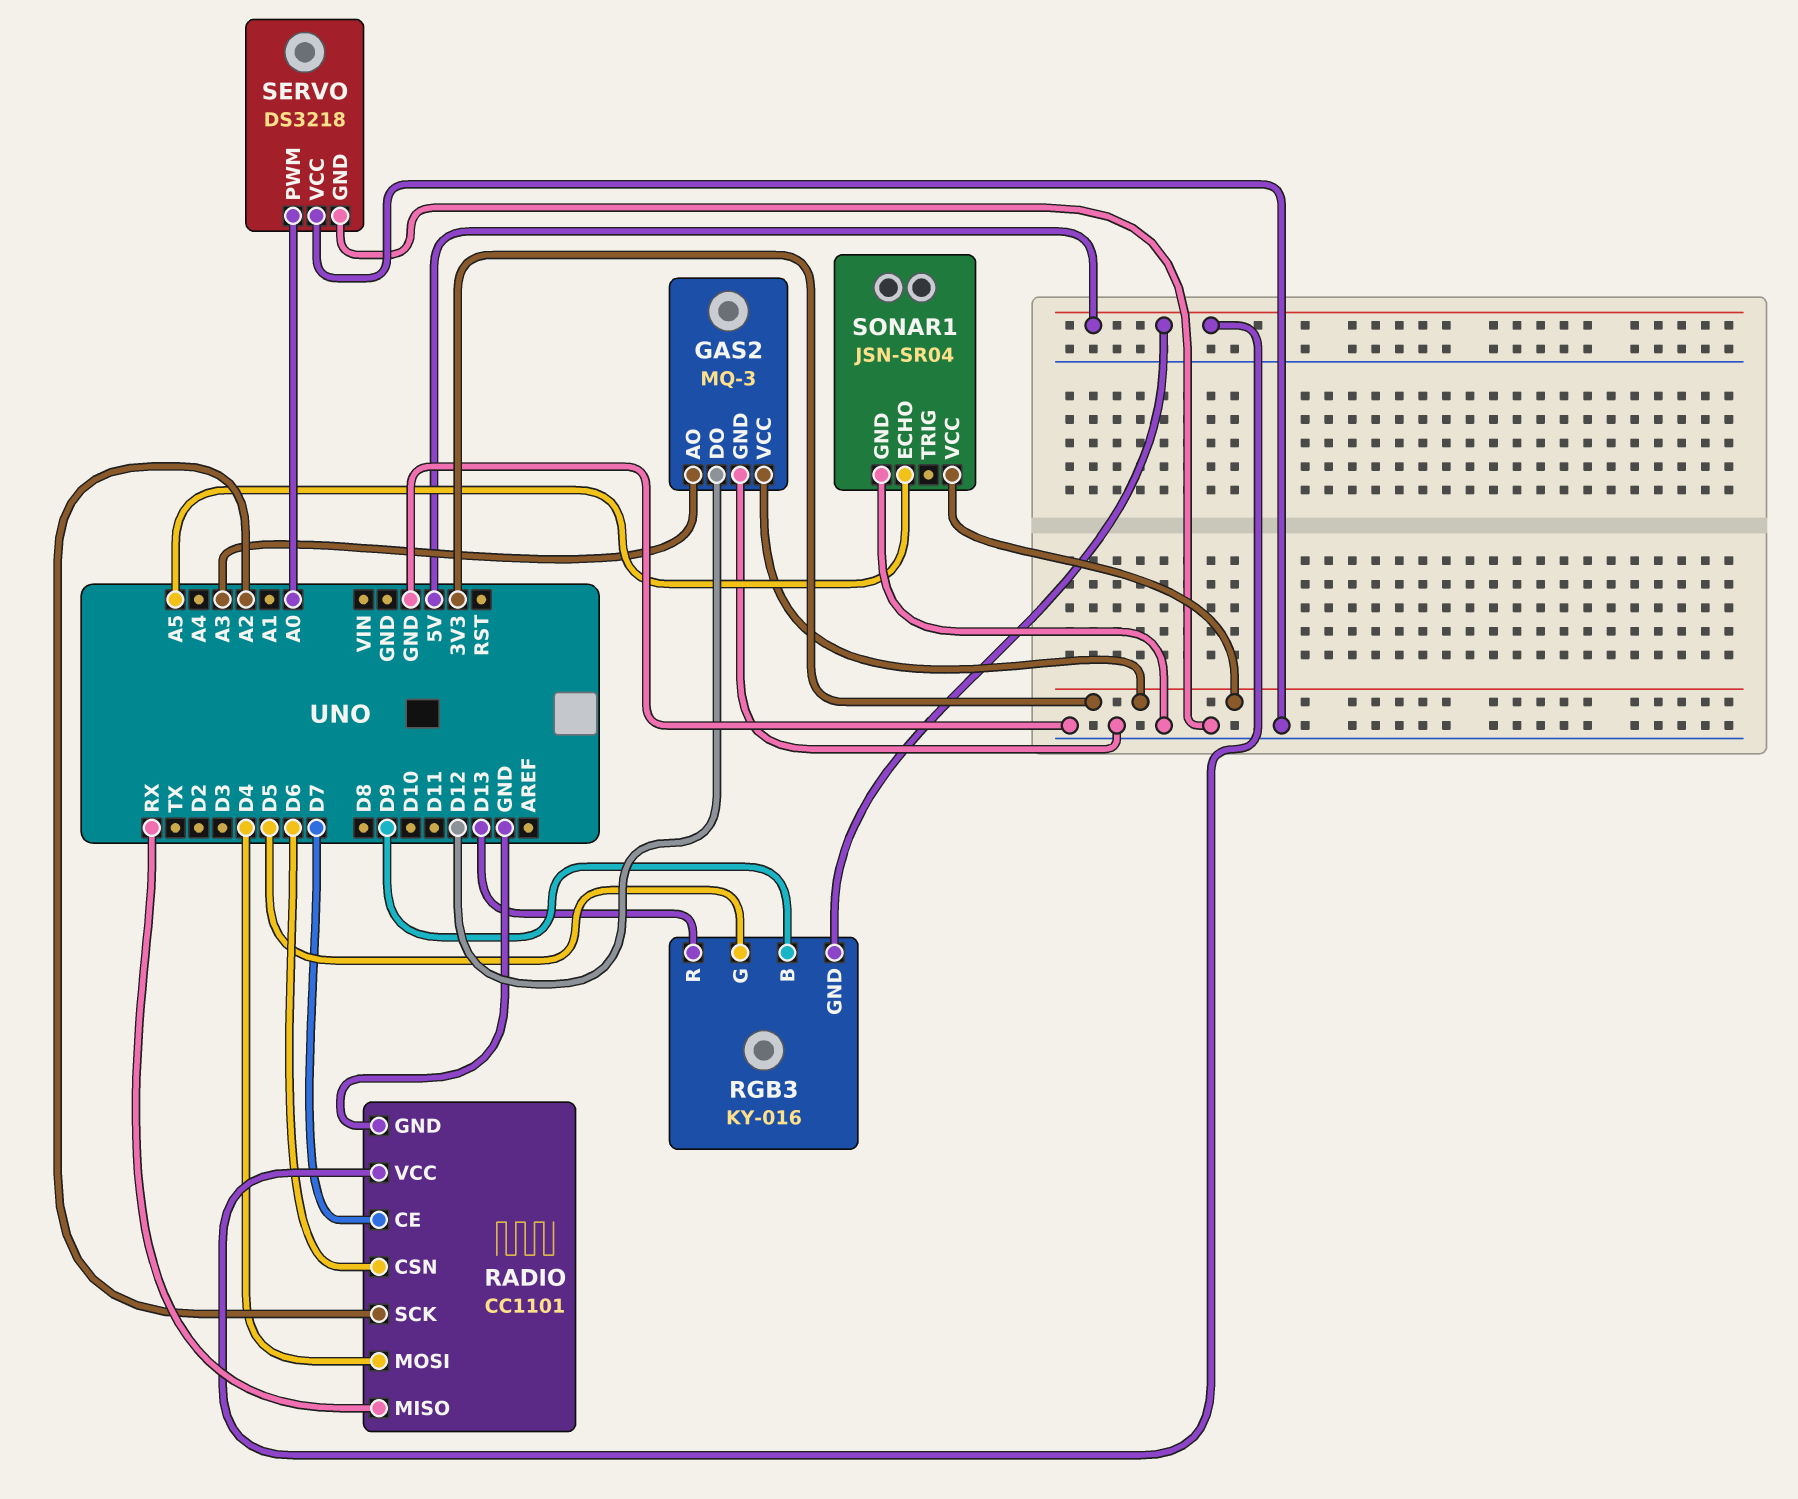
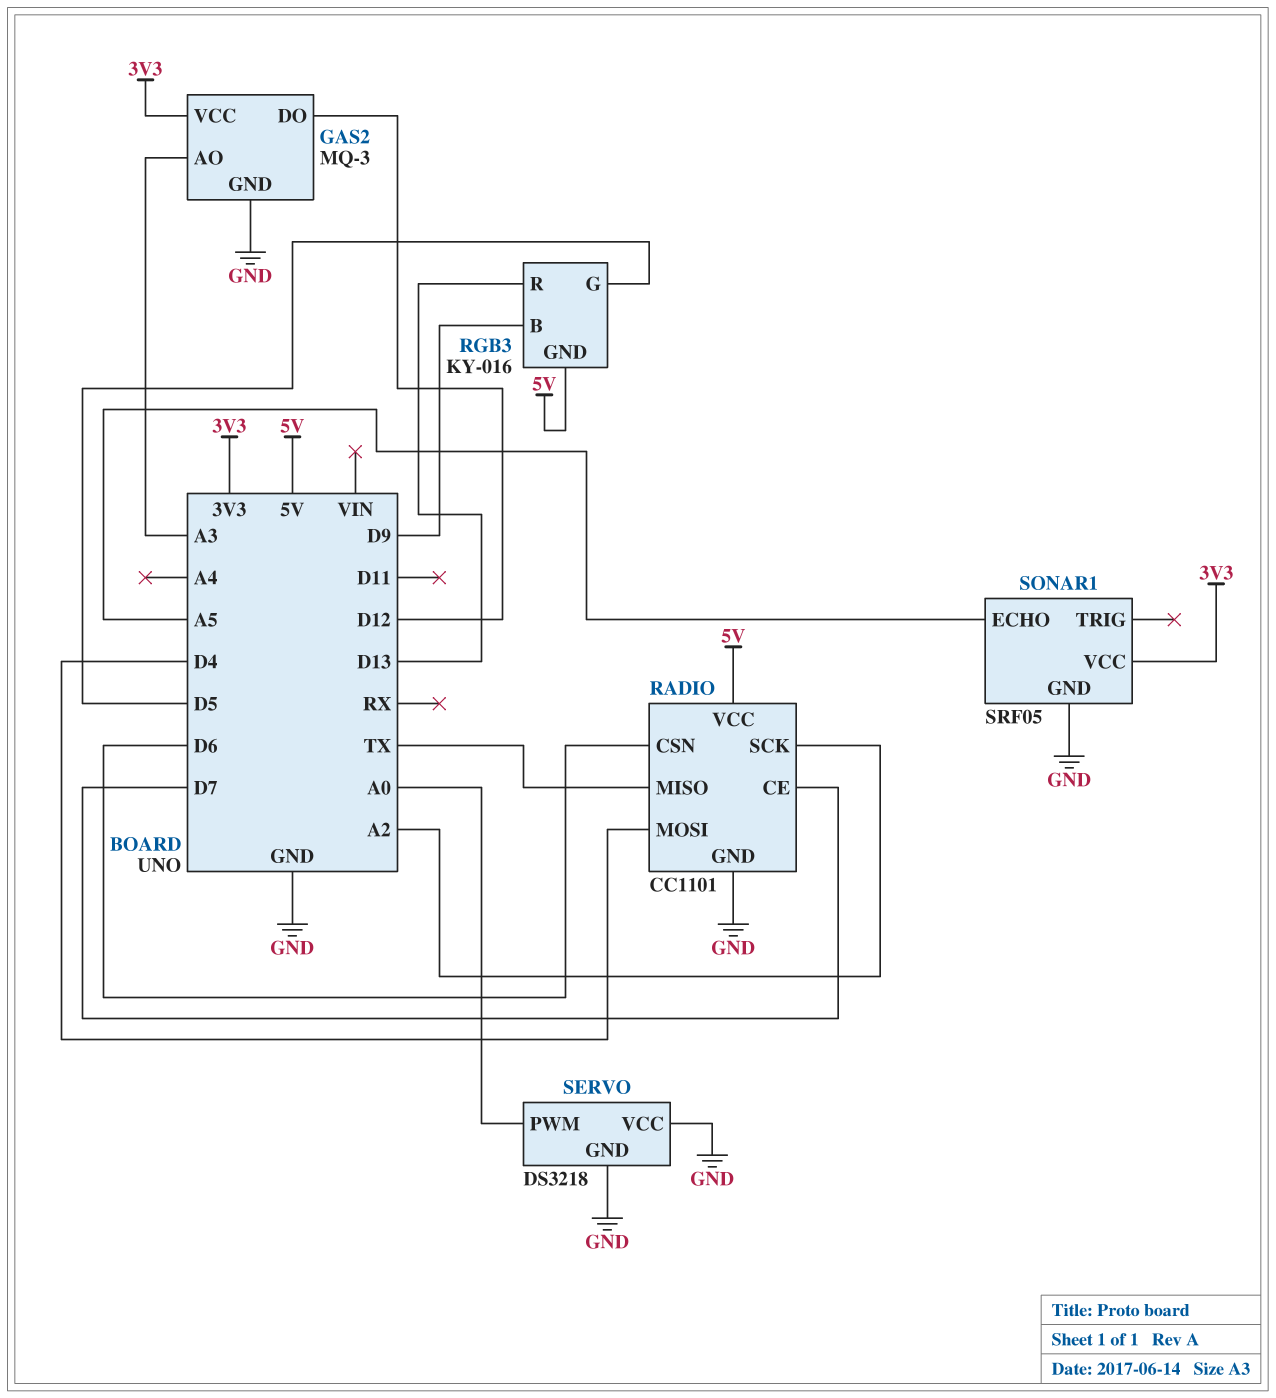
RADIO pin MISO: RX -> TX
SONAR1: JSN-SR04 -> SRF05

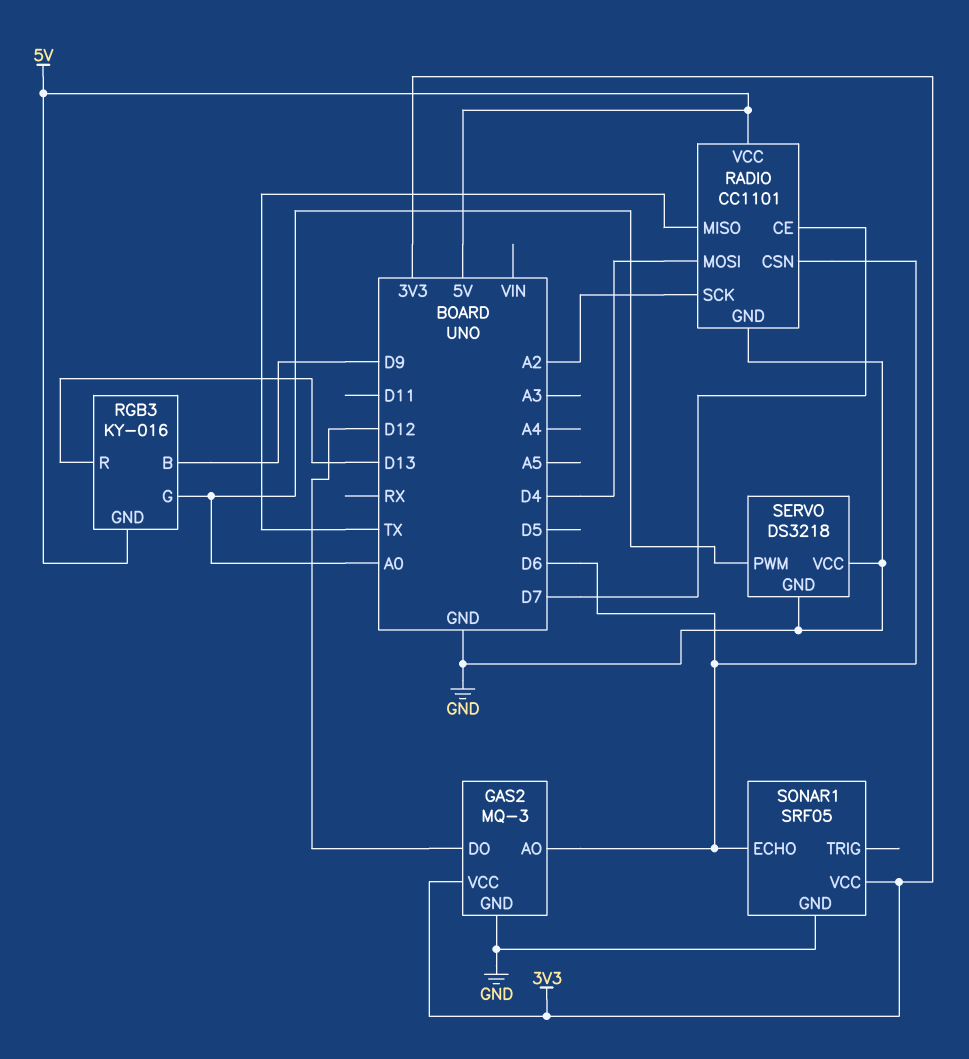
GAS2 pin AO: A3 -> D6
RGB3 pin G: D5 -> A0
SONAR1 pin ECHO: A5 -> D6

